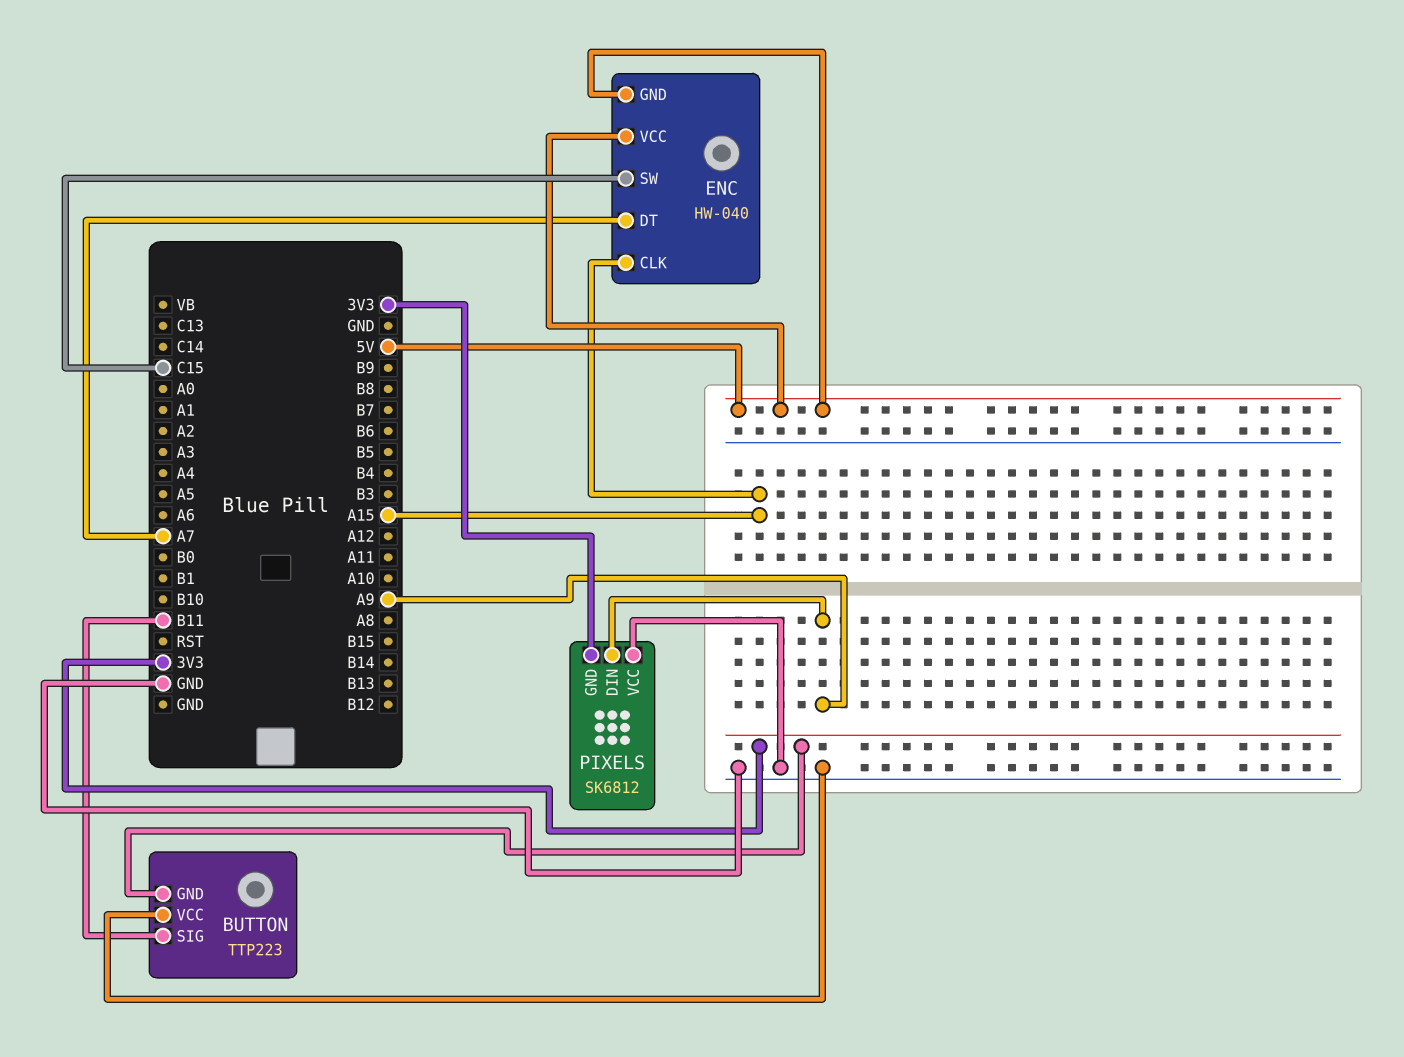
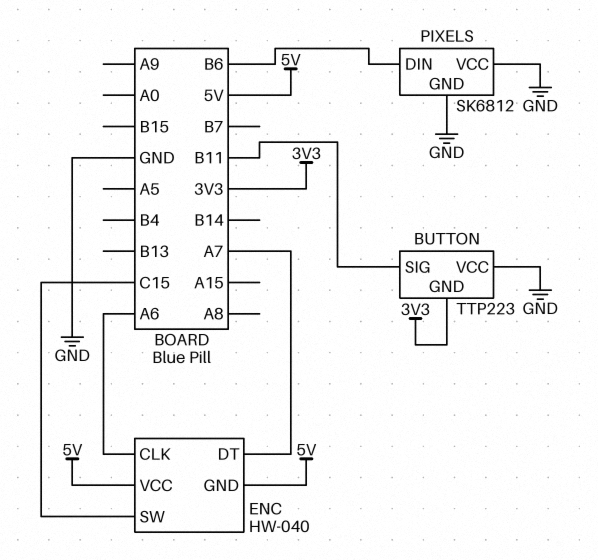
ENC pin CLK: A15 -> A6
PIXELS pin DIN: A9 -> B6
PIXELS pin GND: 3V3 -> GND

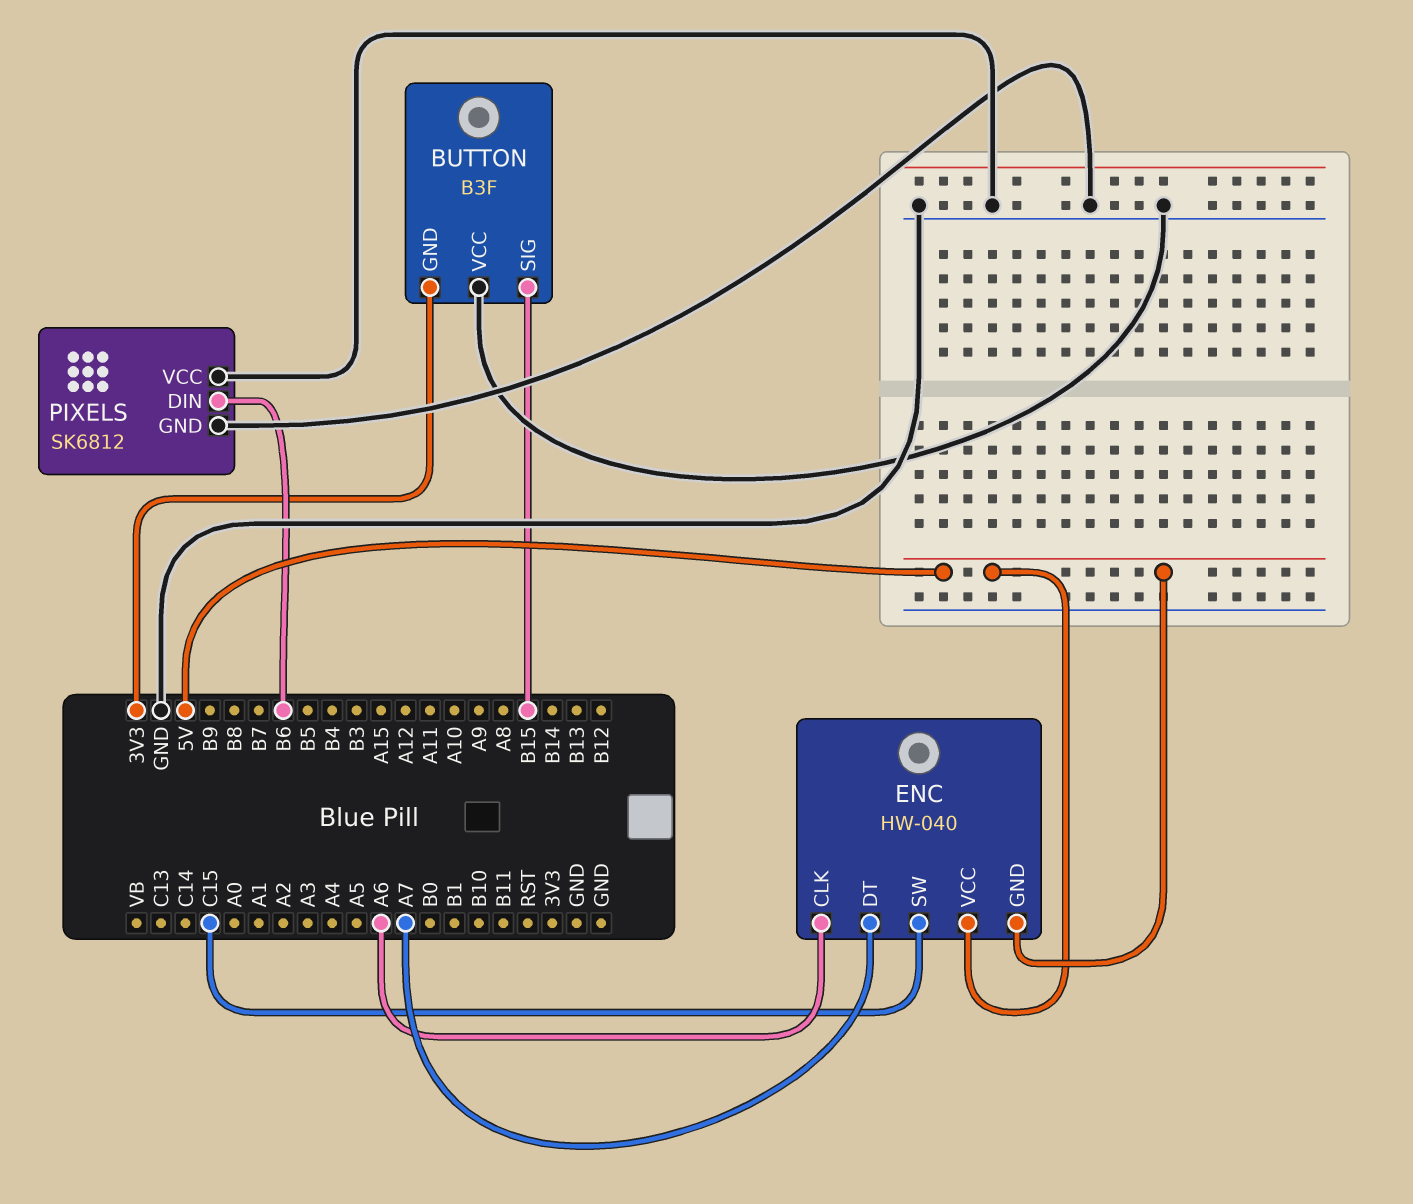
BUTTON: TTP223 -> B3F
BUTTON pin SIG: B11 -> B15

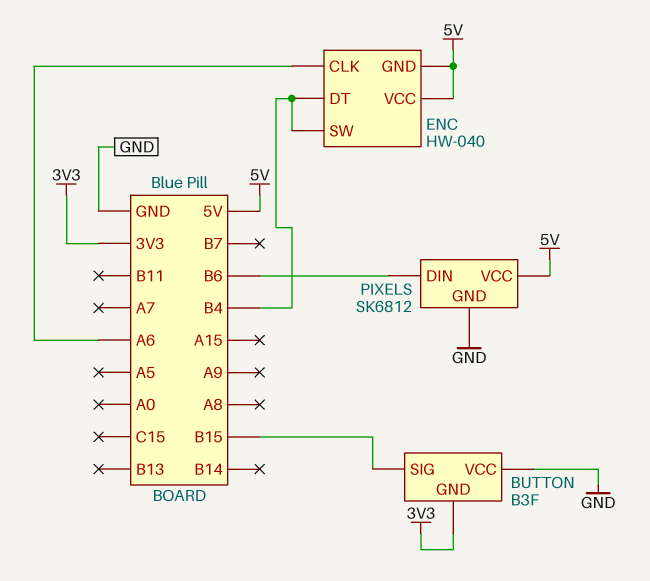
ENC pin DT: A7 -> B4
ENC pin SW: C15 -> B4
PIXELS pin VCC: GND -> 5V

